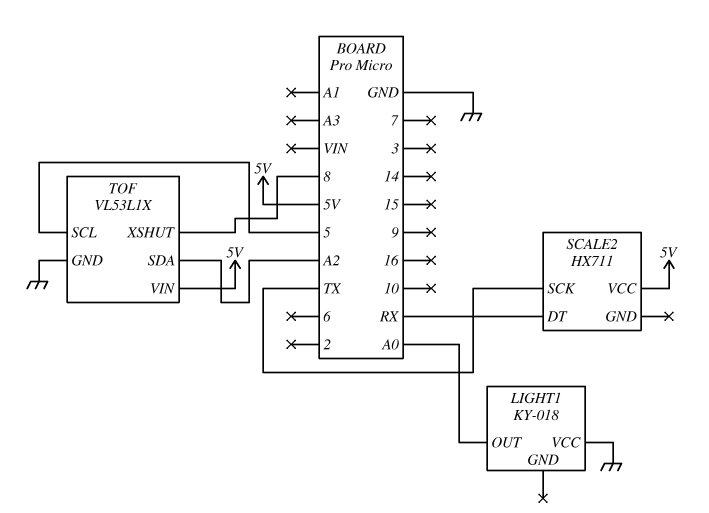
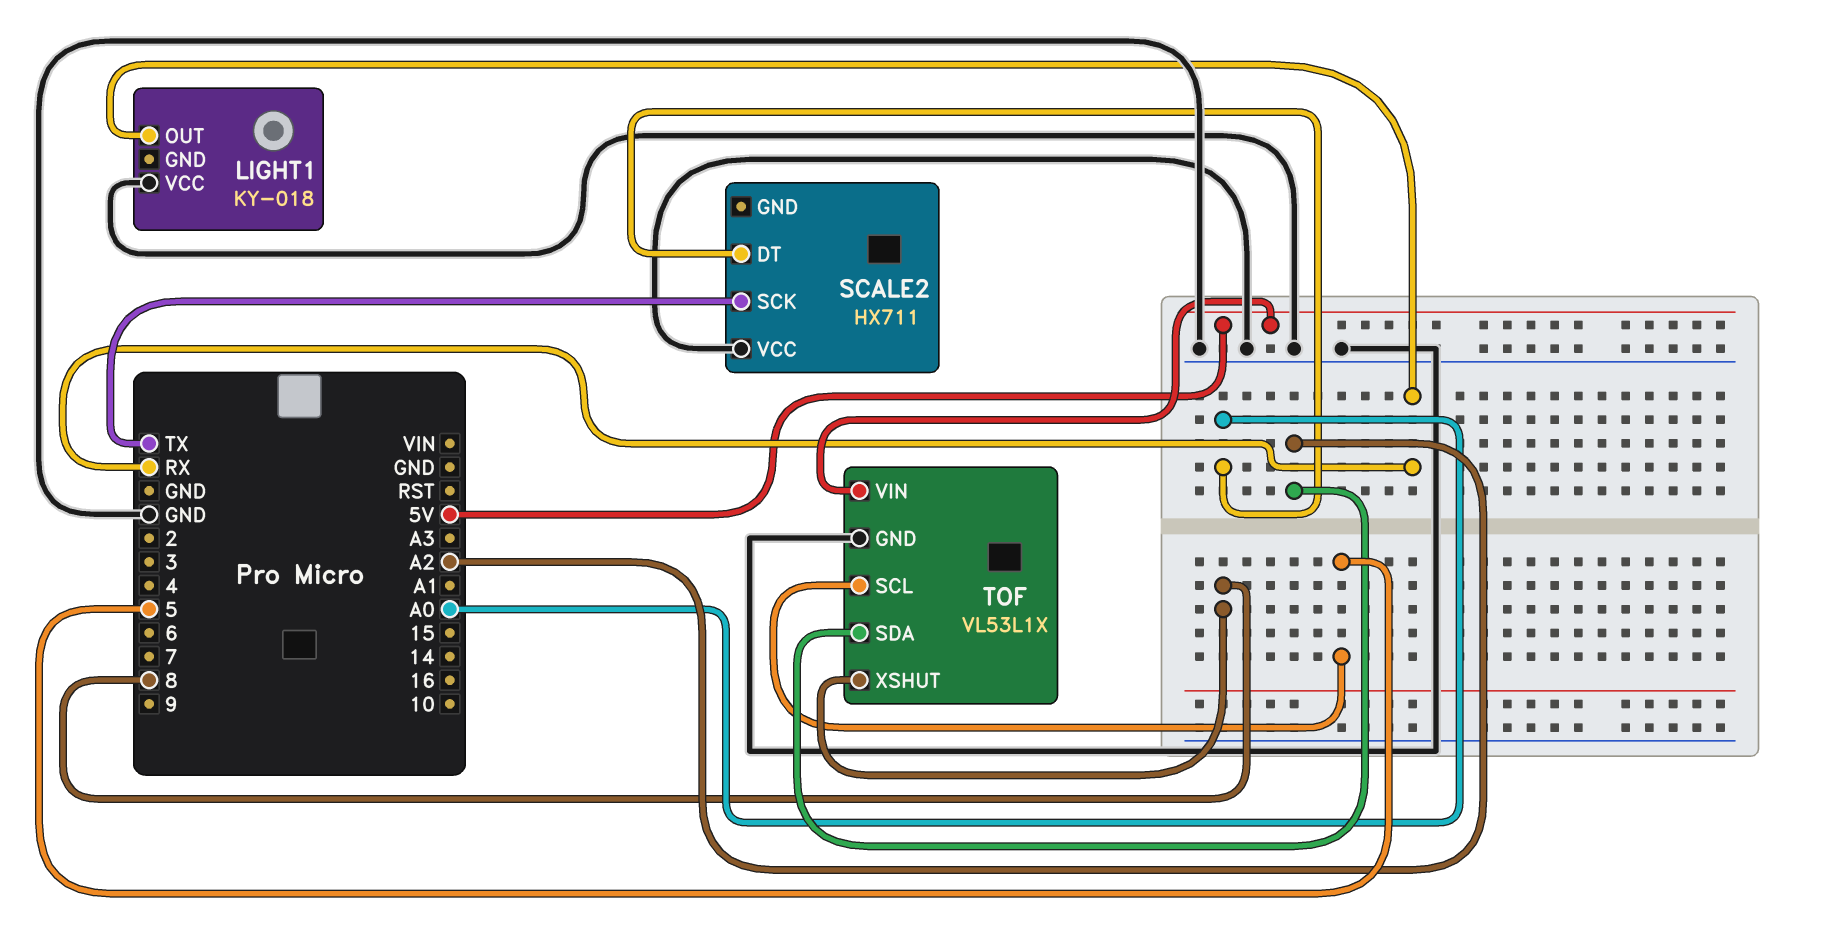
LIGHT1 pin OUT: A0 -> RX
SCALE2 pin DT: RX -> A0
SCALE2 pin VCC: 5V -> GND

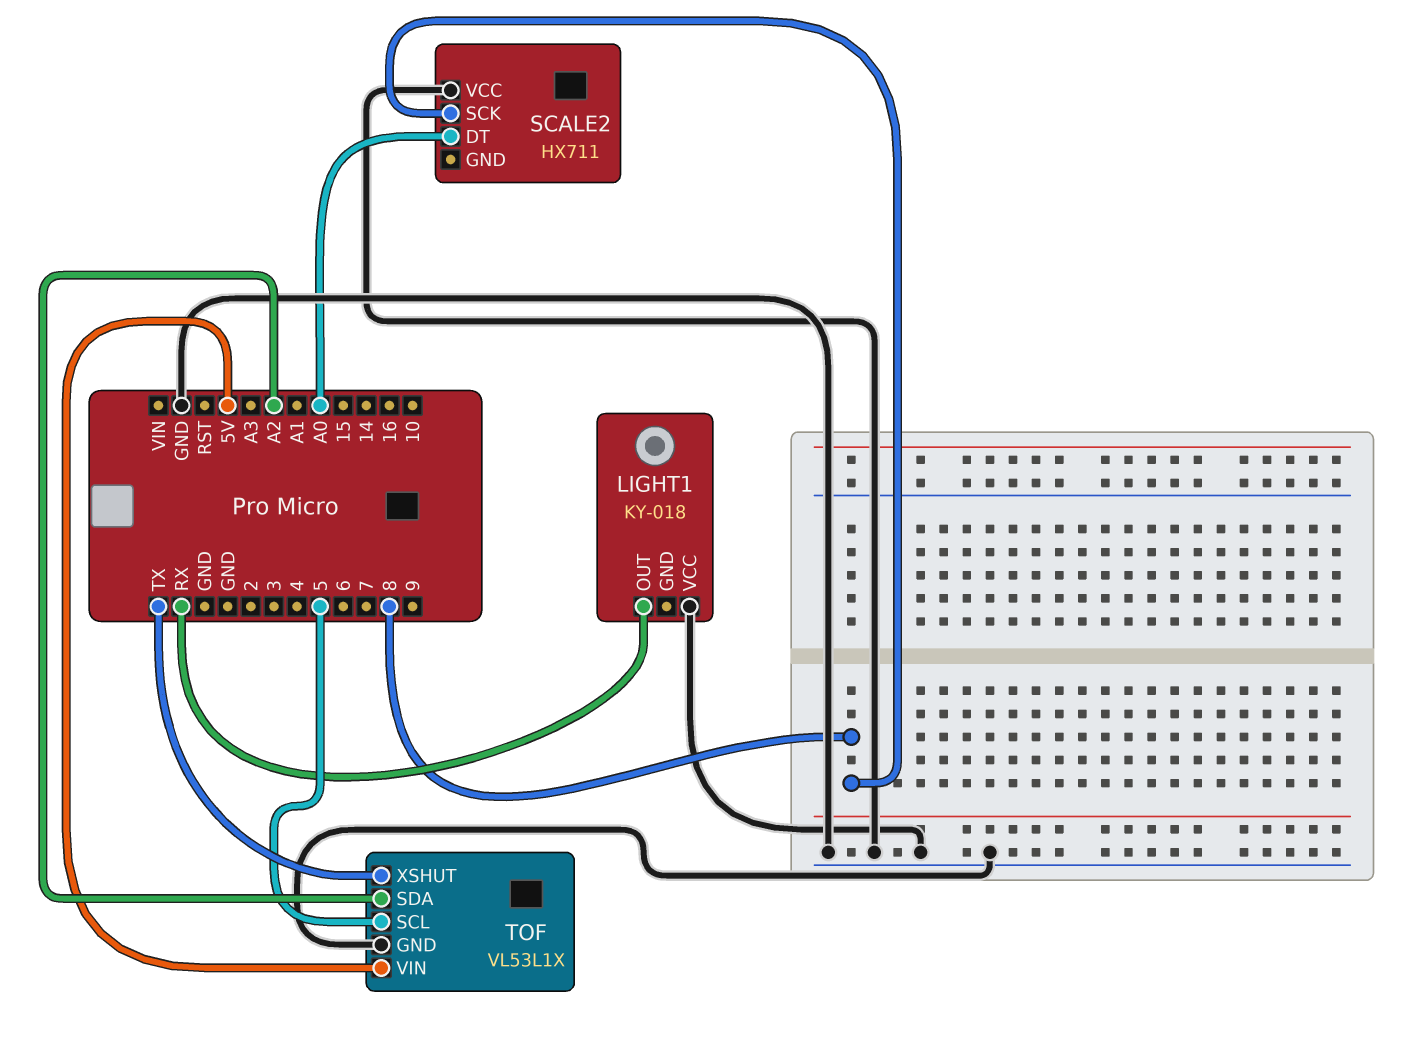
SCALE2 pin SCK: TX -> 8
TOF pin XSHUT: 8 -> TX

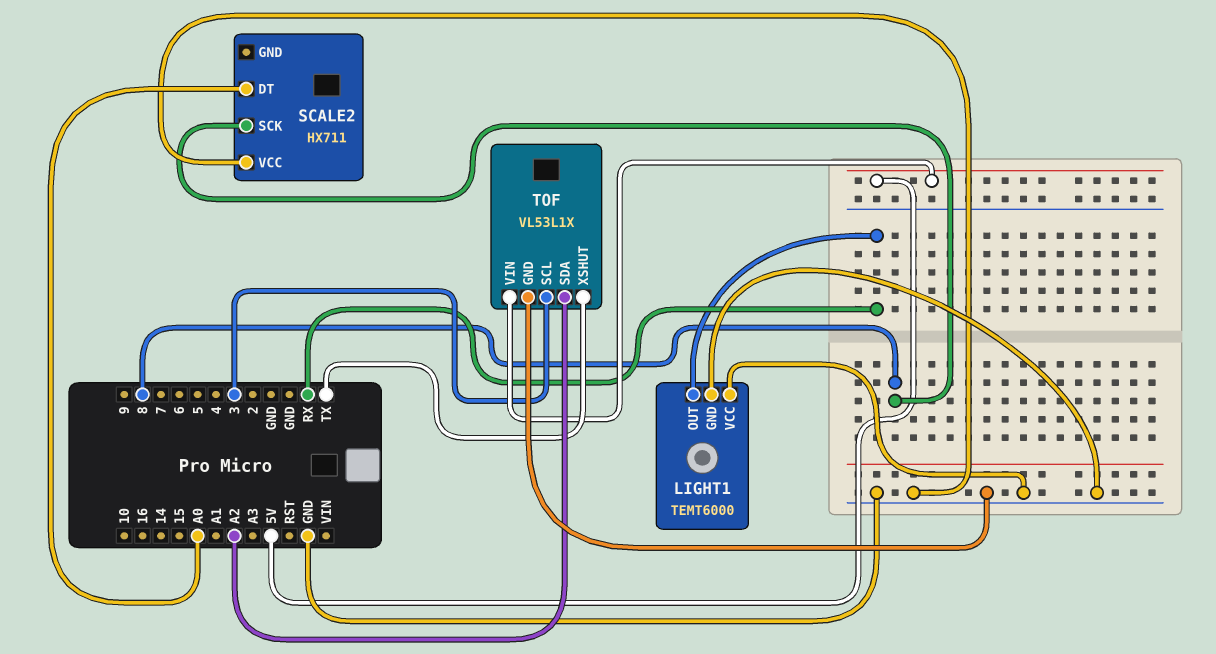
LIGHT1: KY-018 -> TEMT6000
LIGHT1 pin GND: none -> GND
TOF pin SCL: 5 -> 3

